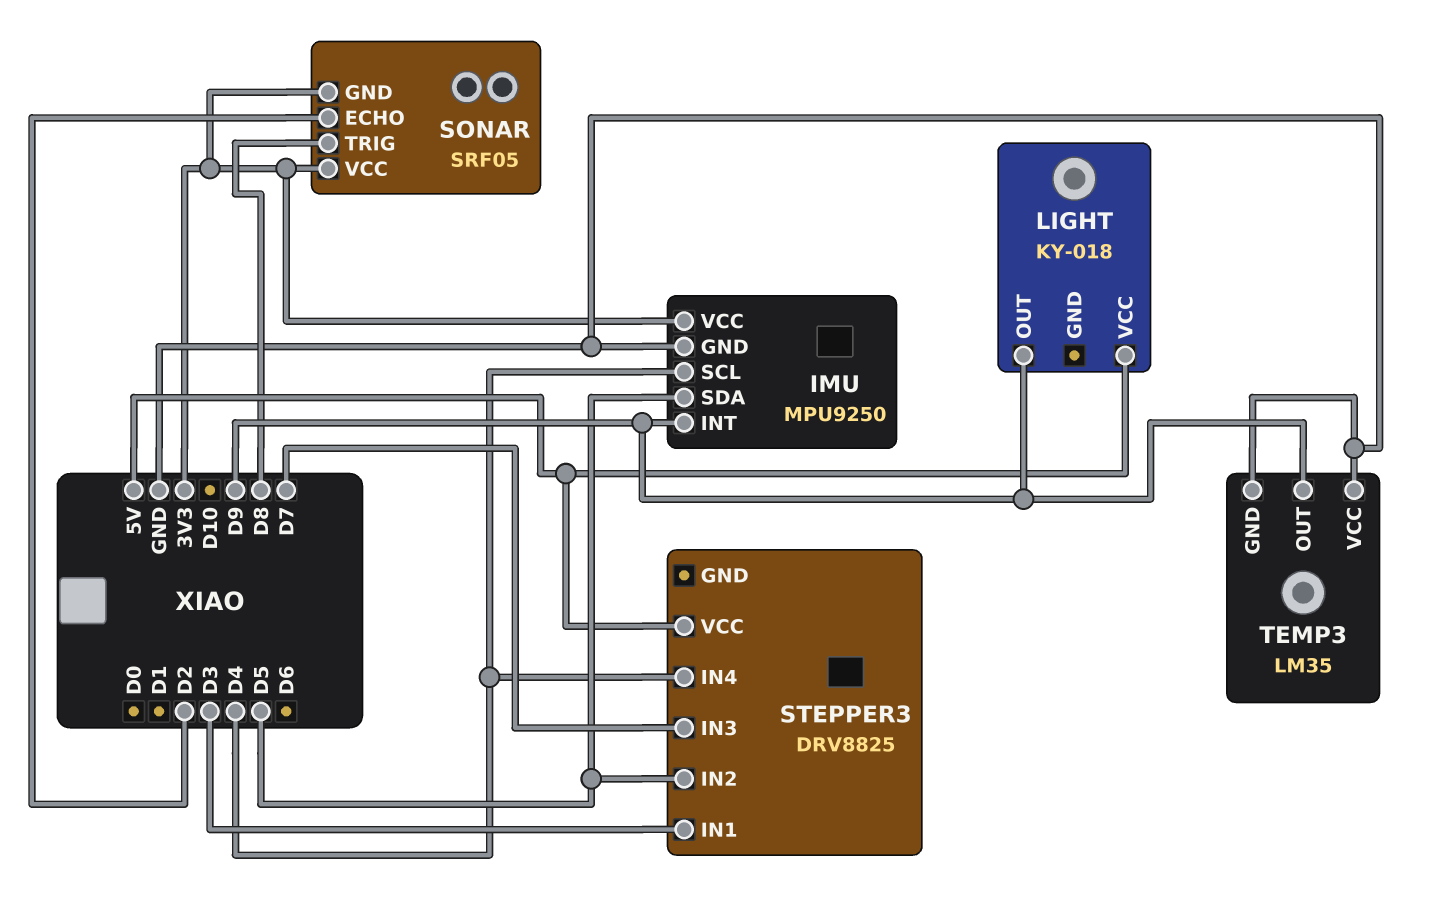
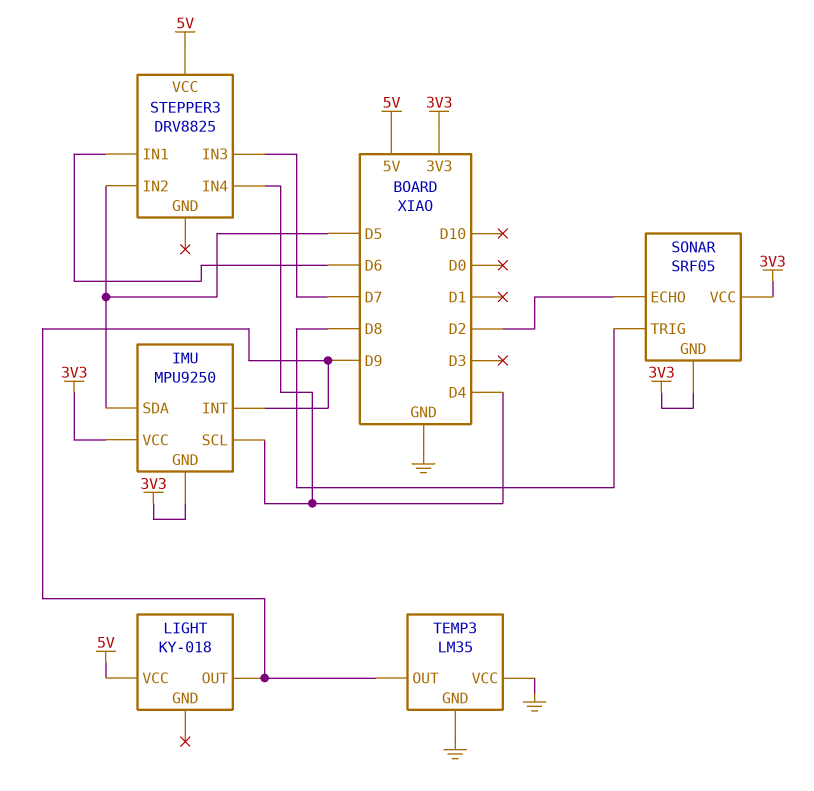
IMU pin GND: GND -> 3V3
STEPPER3 pin IN1: D3 -> D6

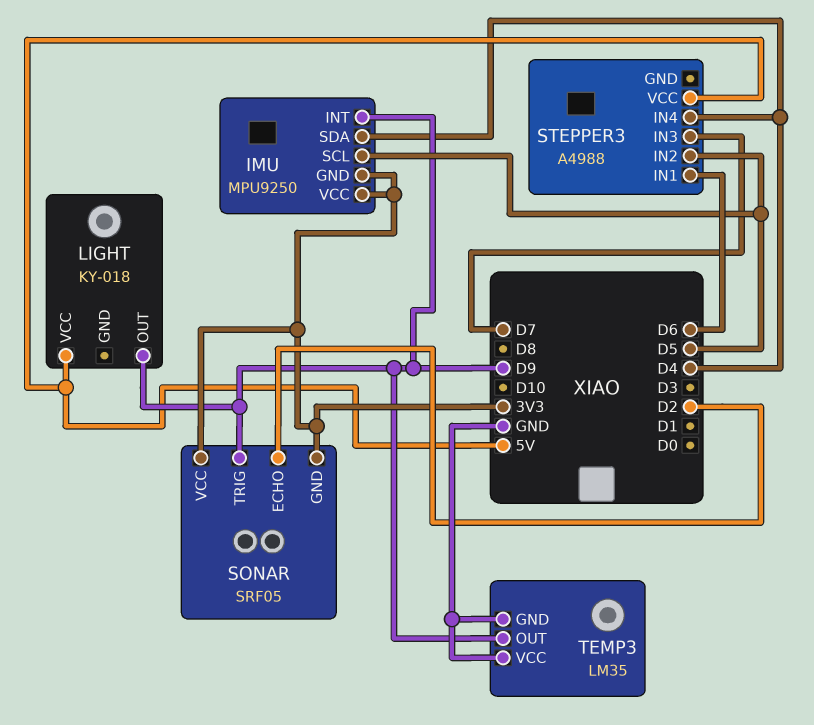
IMU pin SCL: D4 -> D5
IMU pin SDA: D5 -> D4
SONAR pin TRIG: D8 -> D9
STEPPER3: DRV8825 -> A4988

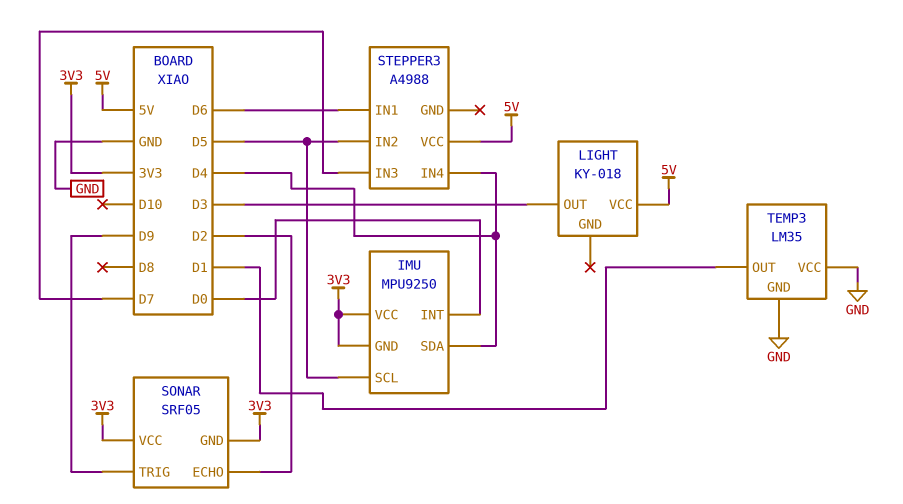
IMU pin INT: D9 -> D0
LIGHT pin OUT: D9 -> D3
TEMP3 pin OUT: D9 -> D1

